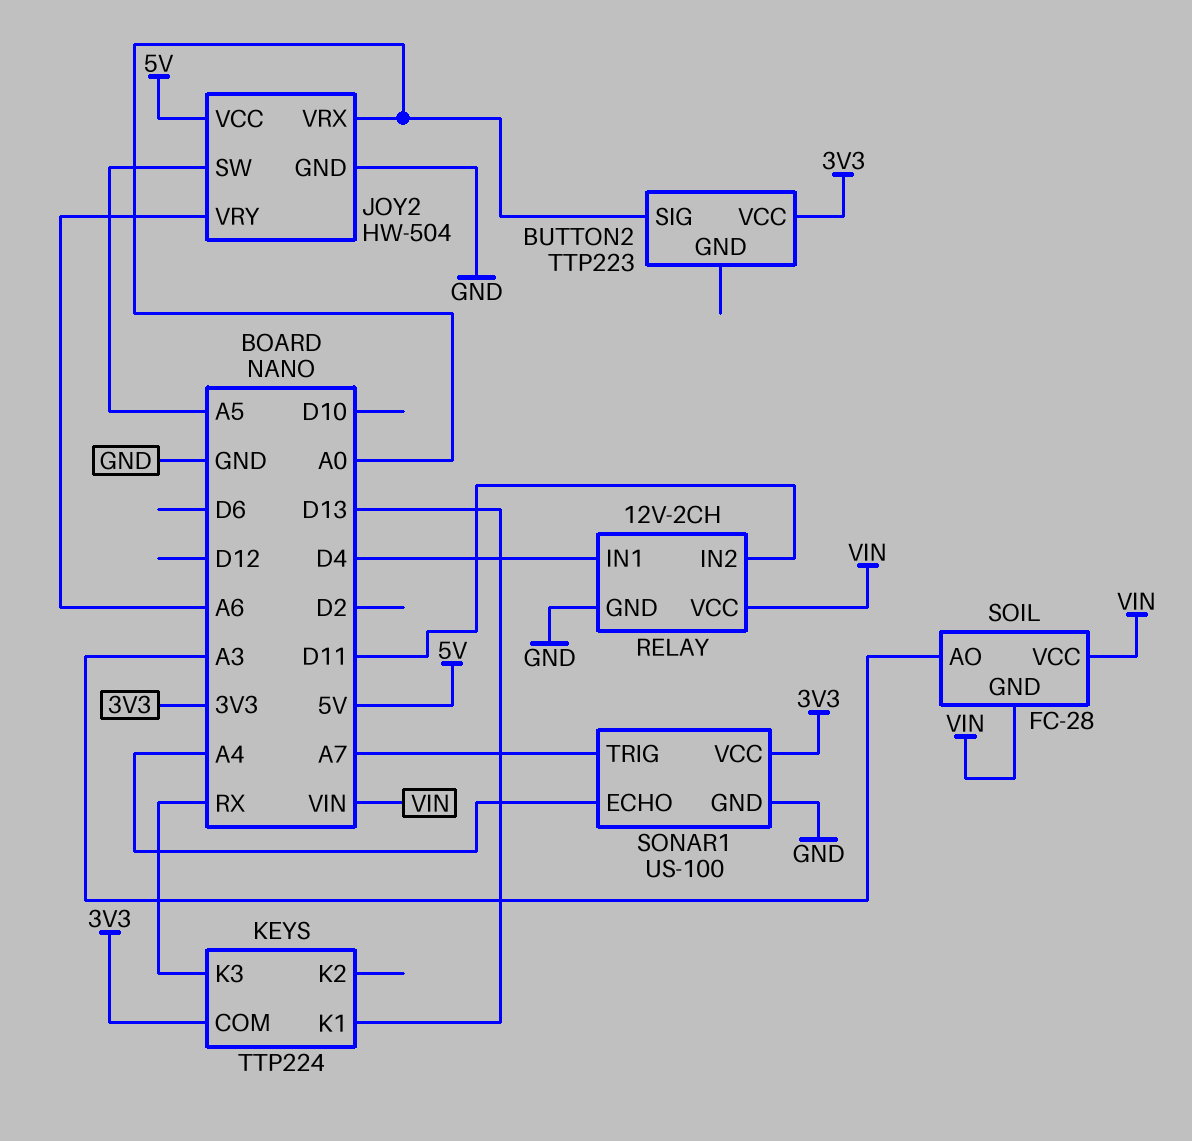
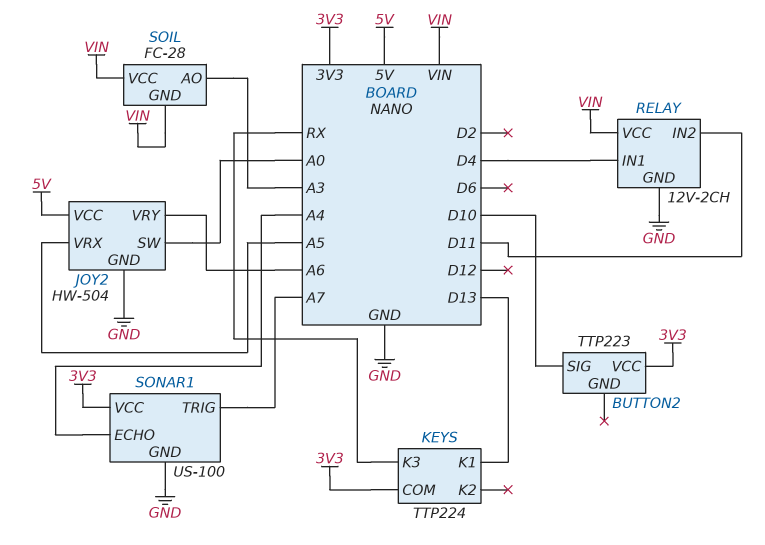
BUTTON2 pin SIG: A0 -> D10
JOY2 pin SW: A5 -> A0
JOY2 pin VRX: A0 -> A5

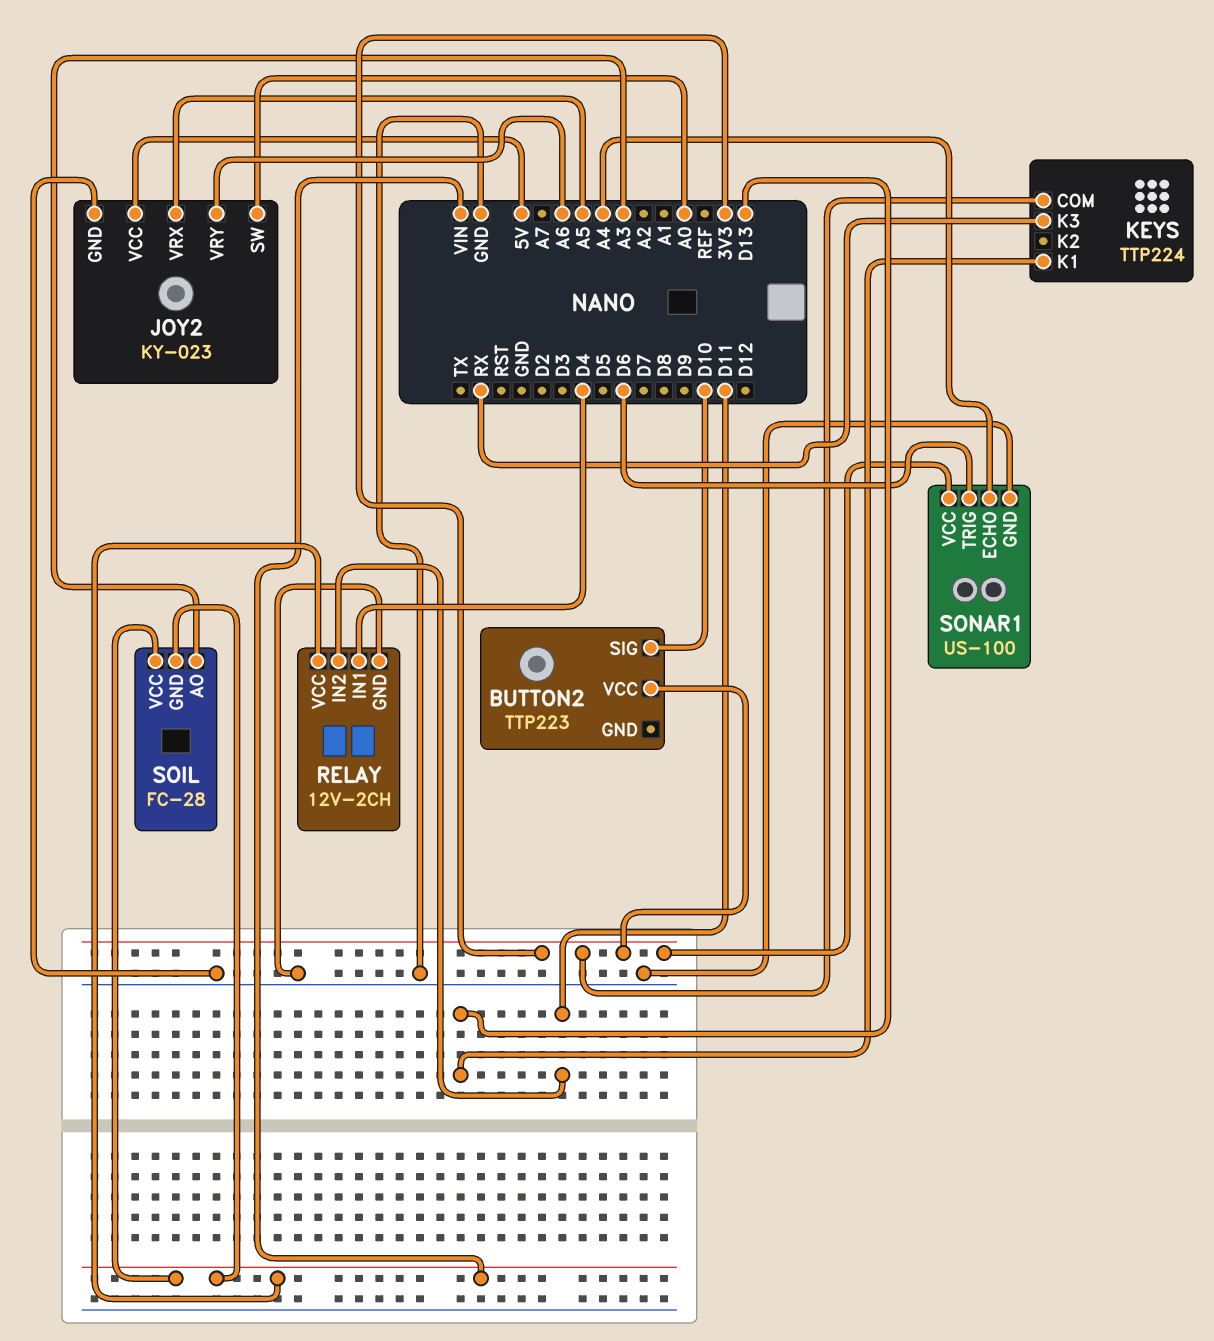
JOY2: HW-504 -> KY-023
SONAR1 pin TRIG: A7 -> D6

